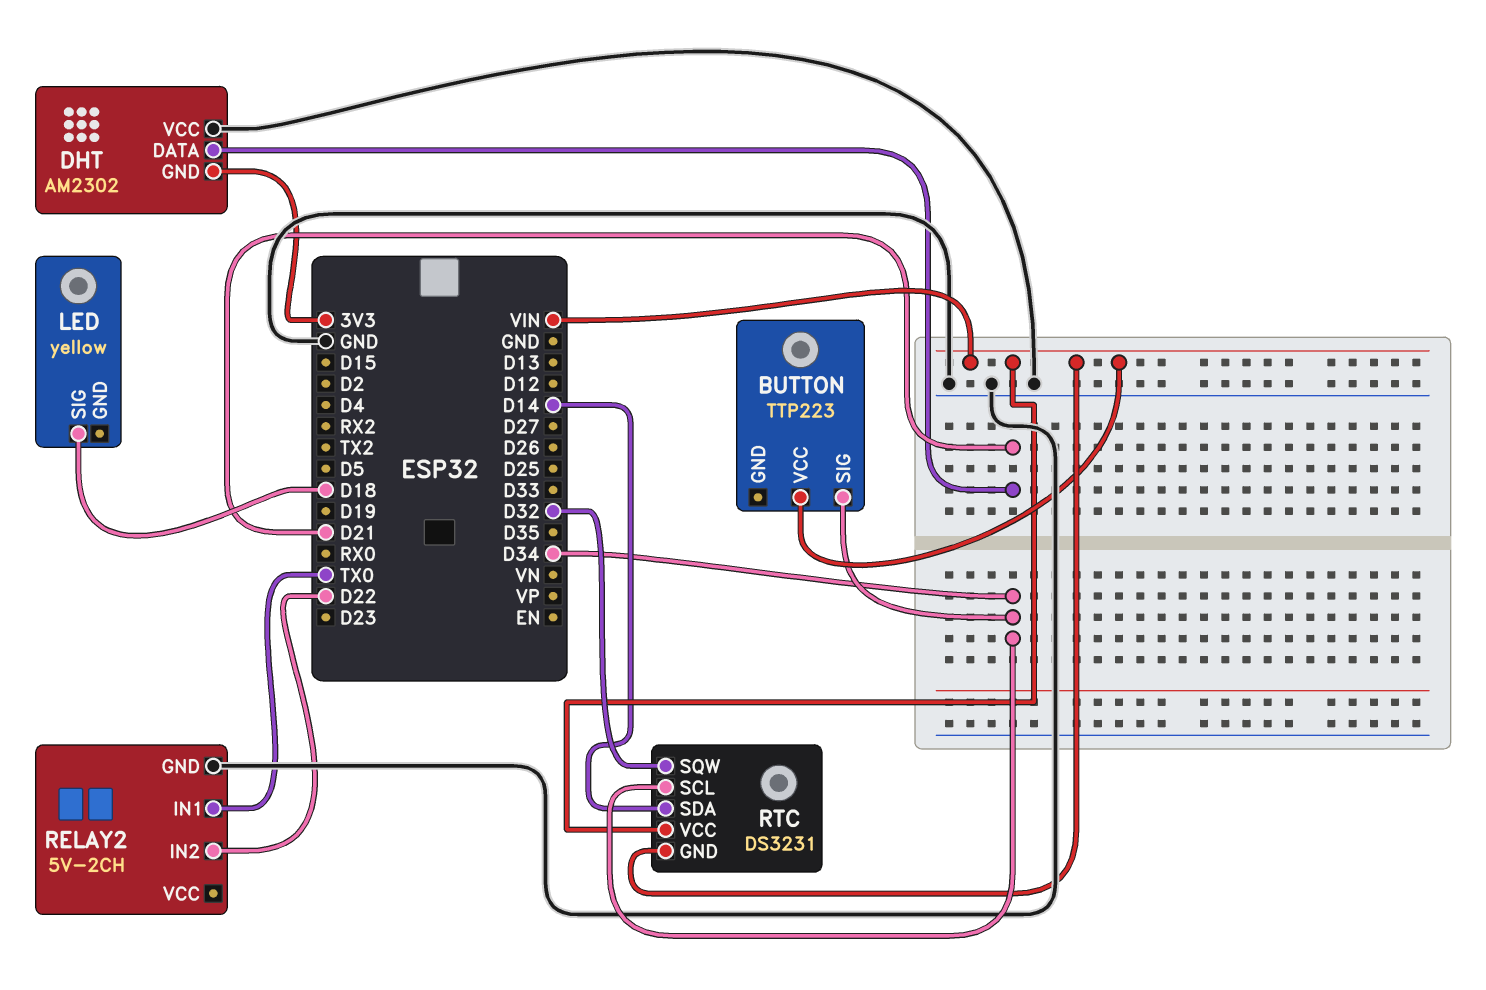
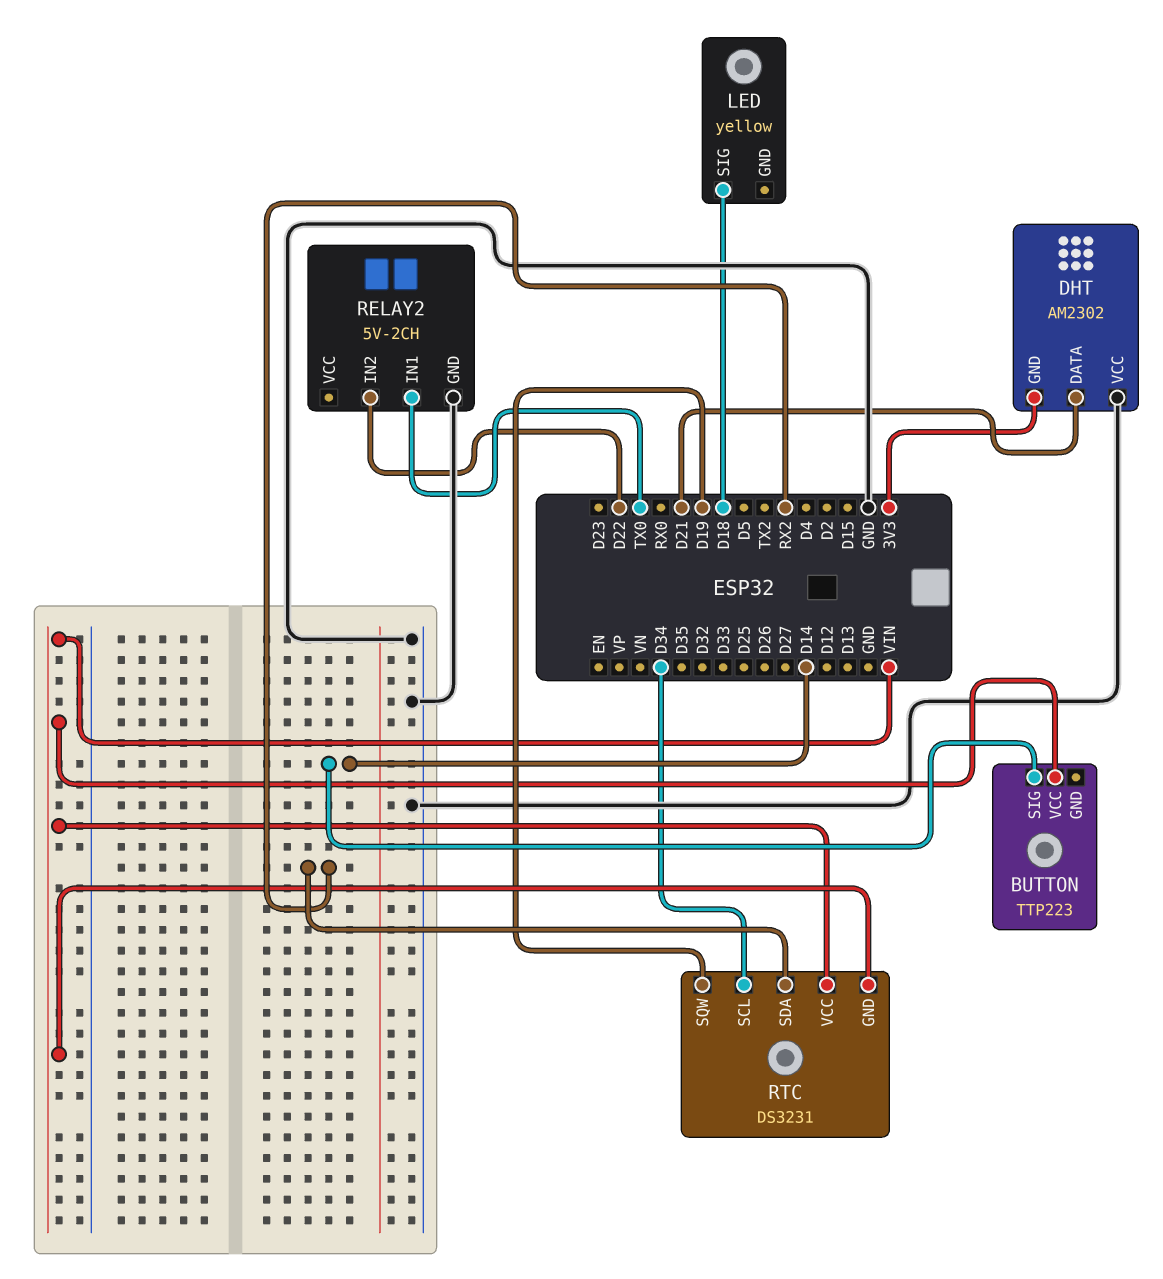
BUTTON pin SIG: D34 -> D14
RTC pin SDA: D14 -> RX2
RTC pin SQW: D32 -> D19

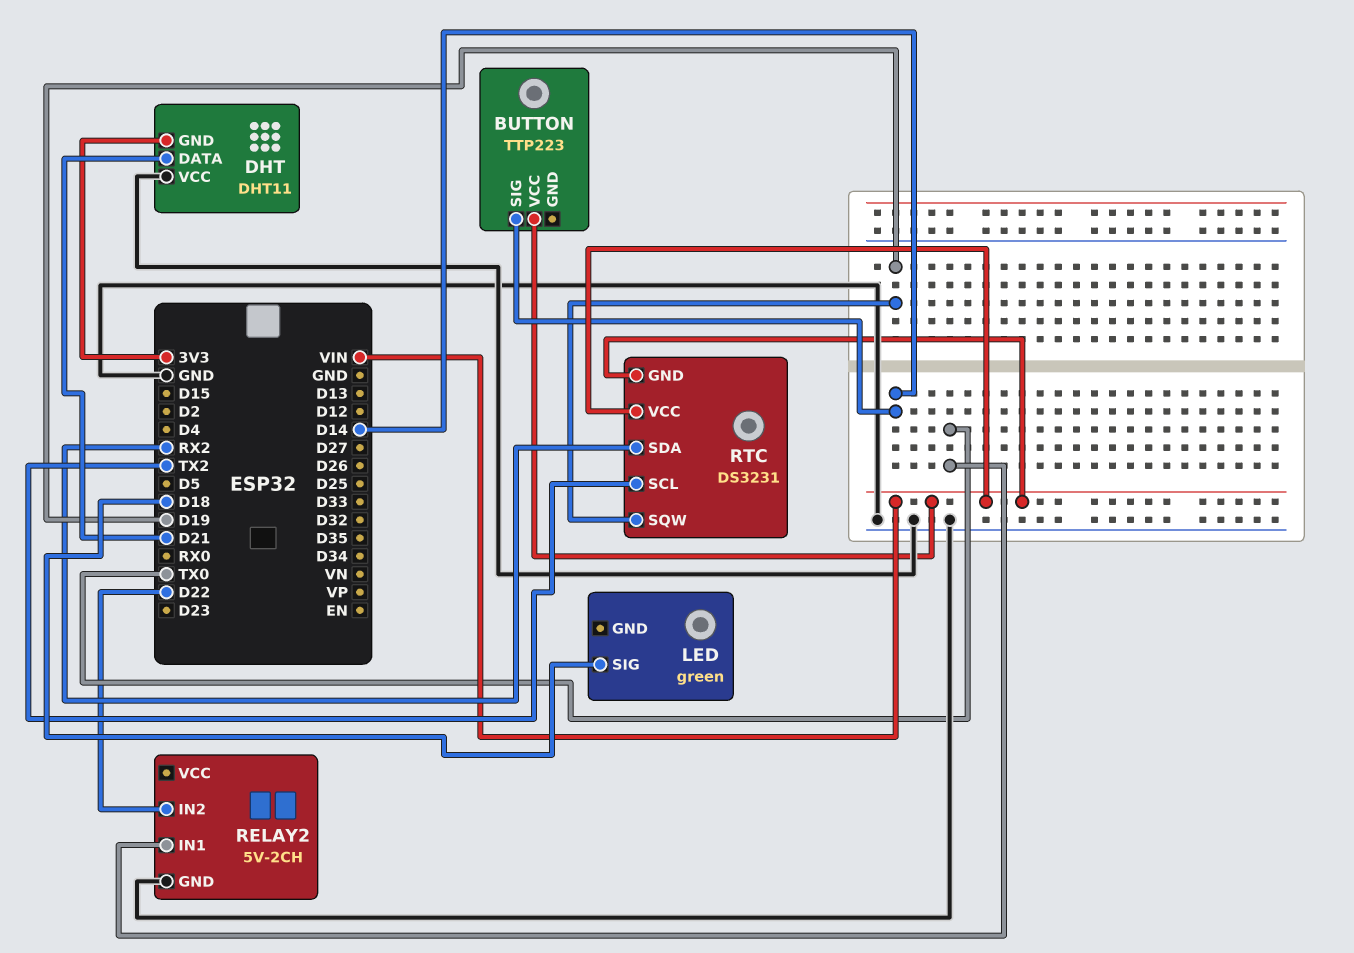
DHT: AM2302 -> DHT11
LED: yellow -> green
RTC pin SCL: D34 -> TX2

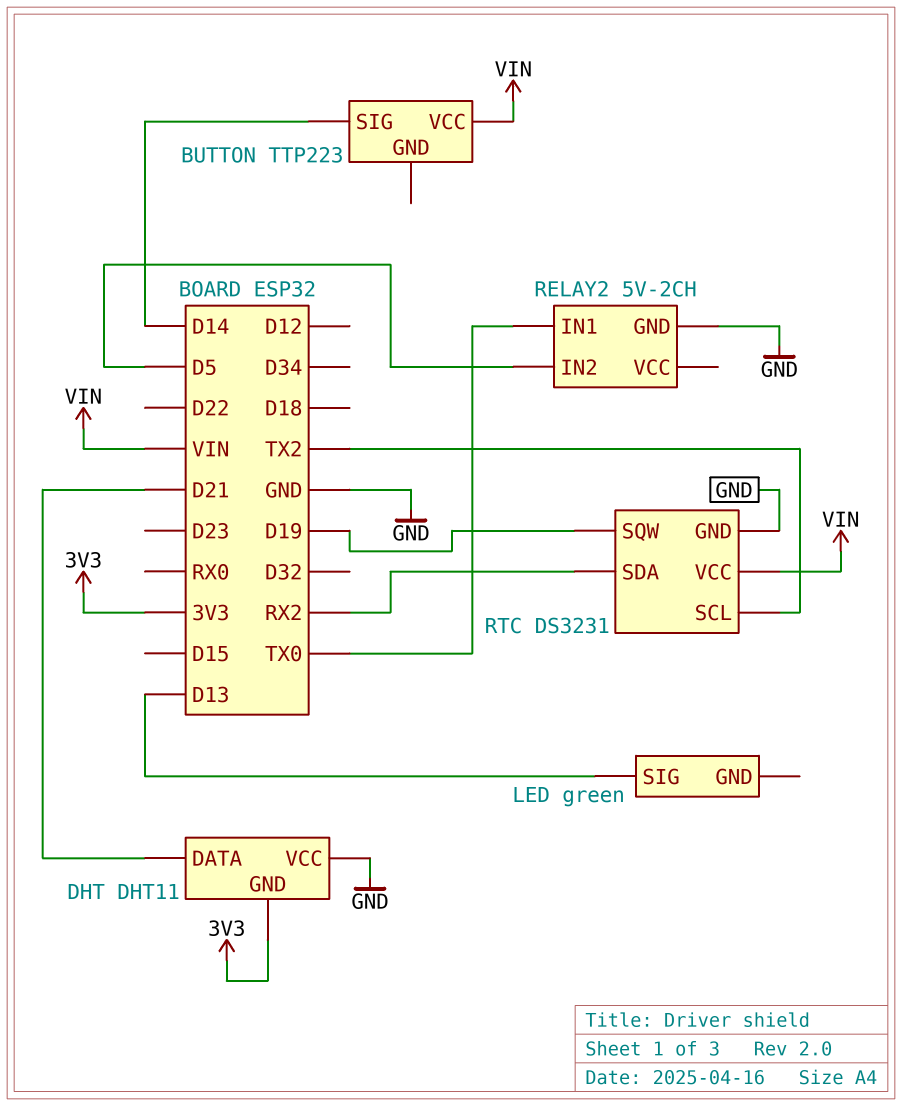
LED pin SIG: D18 -> D13
RELAY2 pin IN2: D22 -> D5
RTC pin GND: VIN -> GND

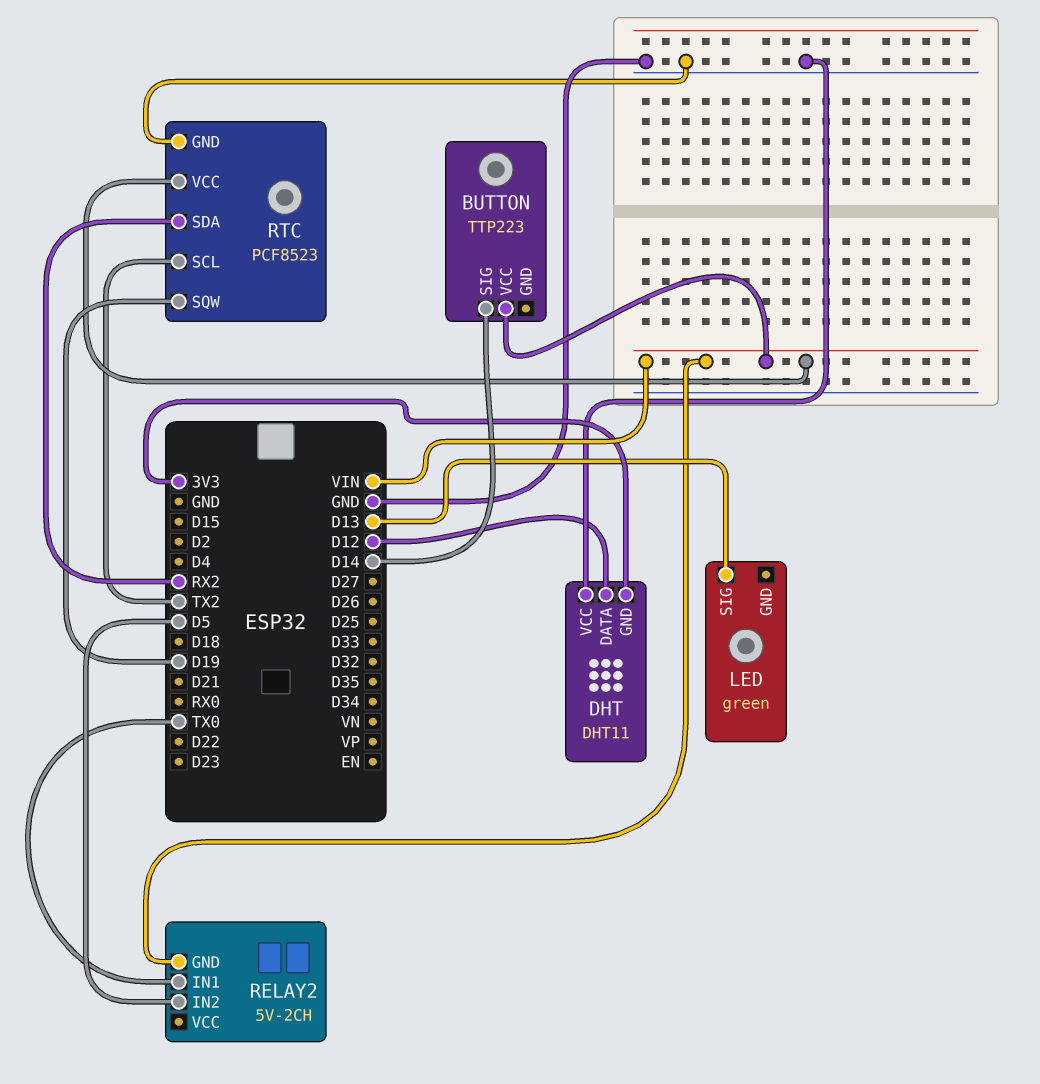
DHT pin DATA: D21 -> D12
RELAY2 pin GND: GND -> VIN
RTC: DS3231 -> PCF8523

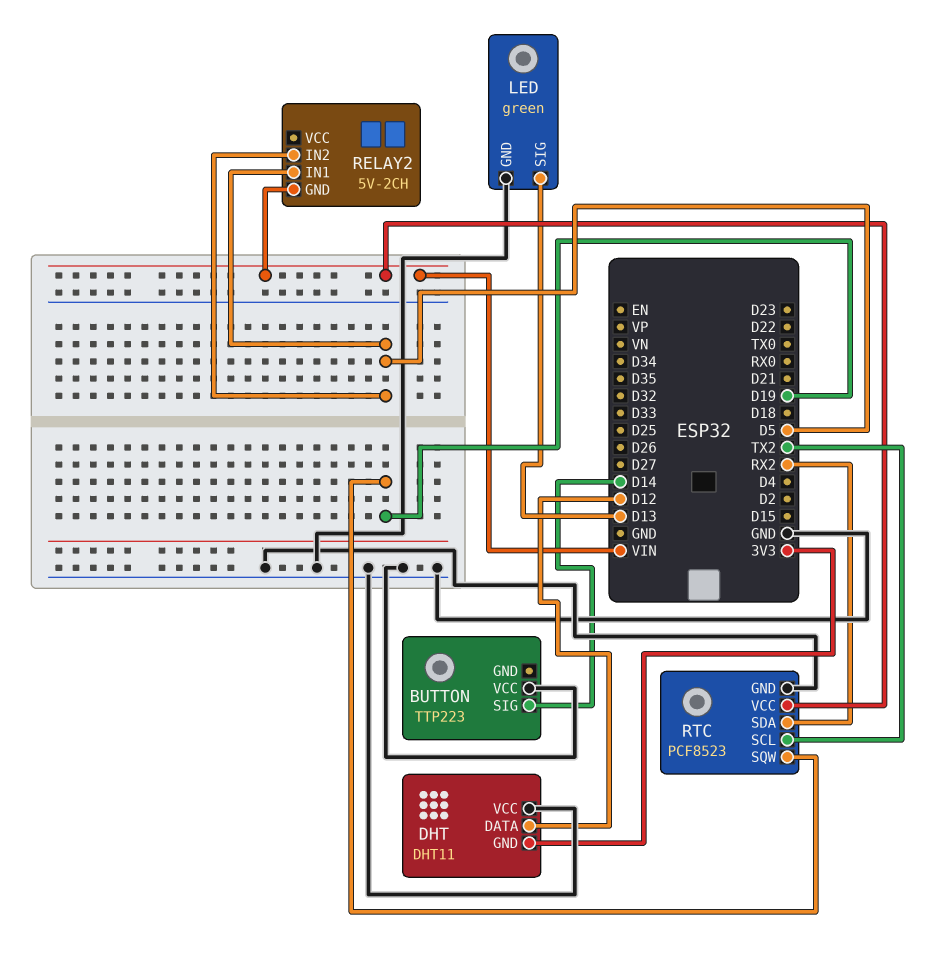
BUTTON pin VCC: VIN -> GND
LED pin GND: none -> GND
RELAY2 pin IN1: TX0 -> D5

